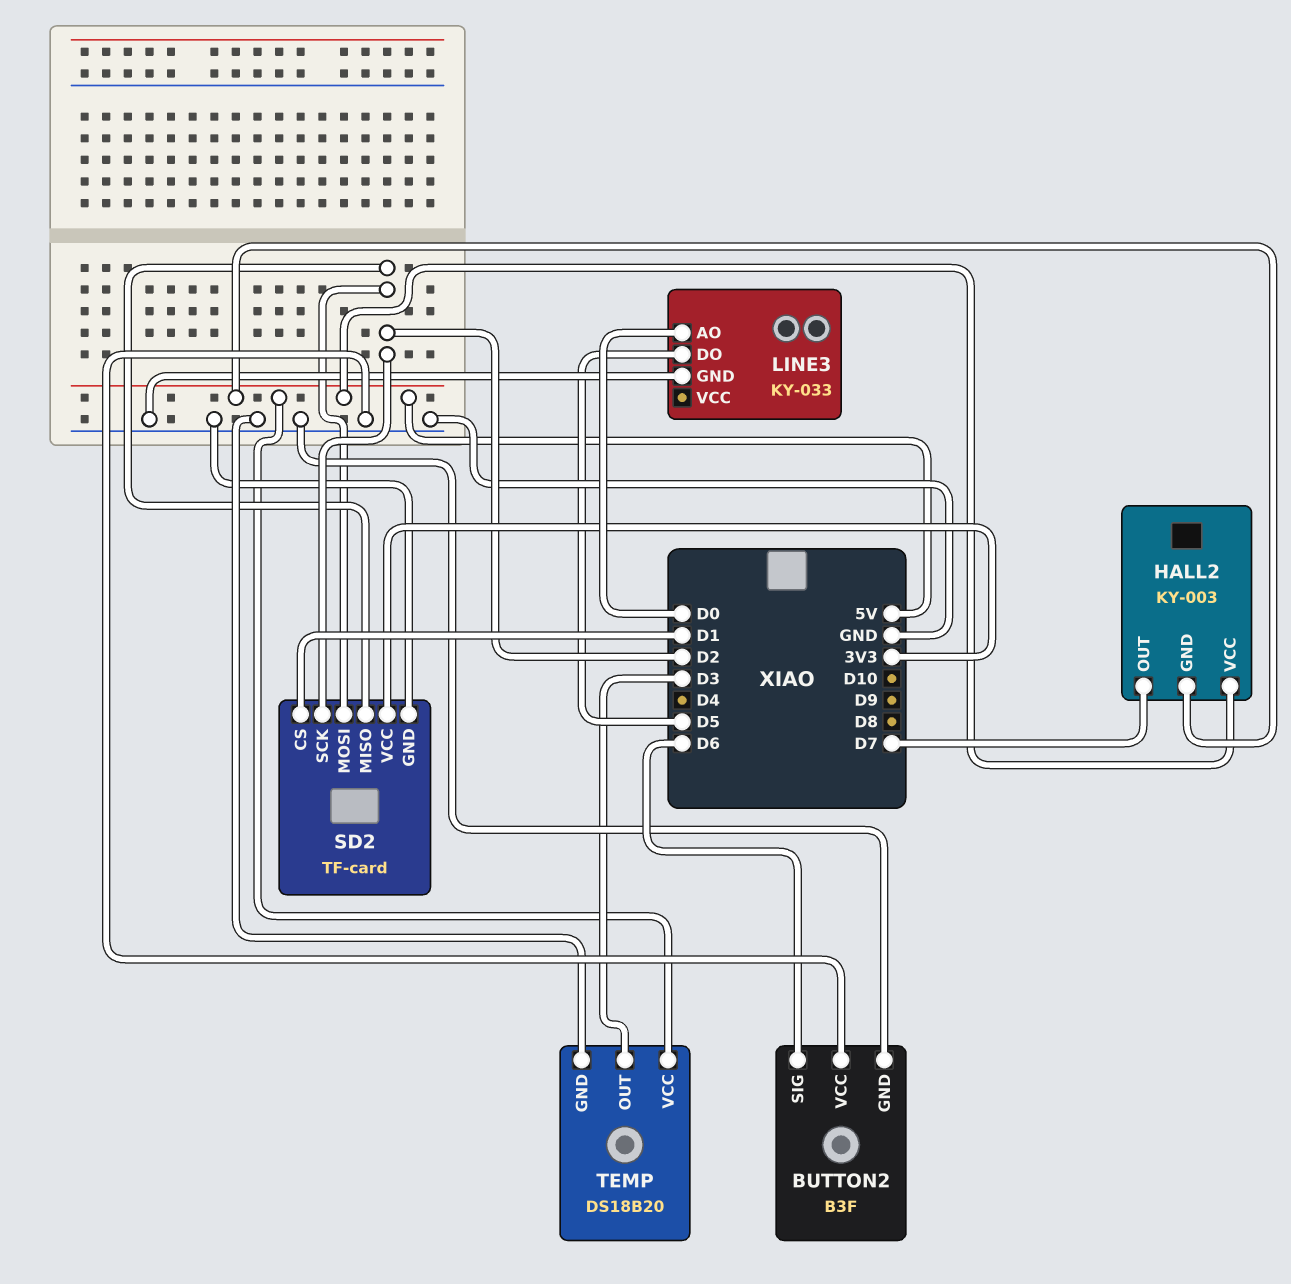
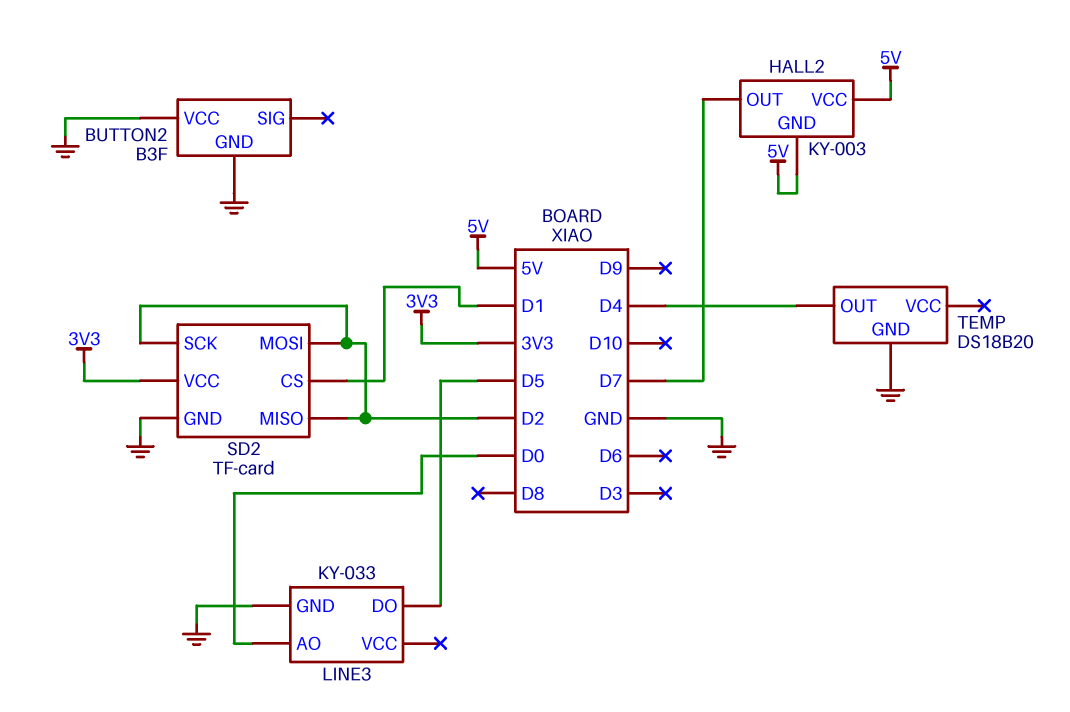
BUTTON2 pin SIG: D6 -> none
TEMP pin OUT: D3 -> D4
TEMP pin VCC: 5V -> none

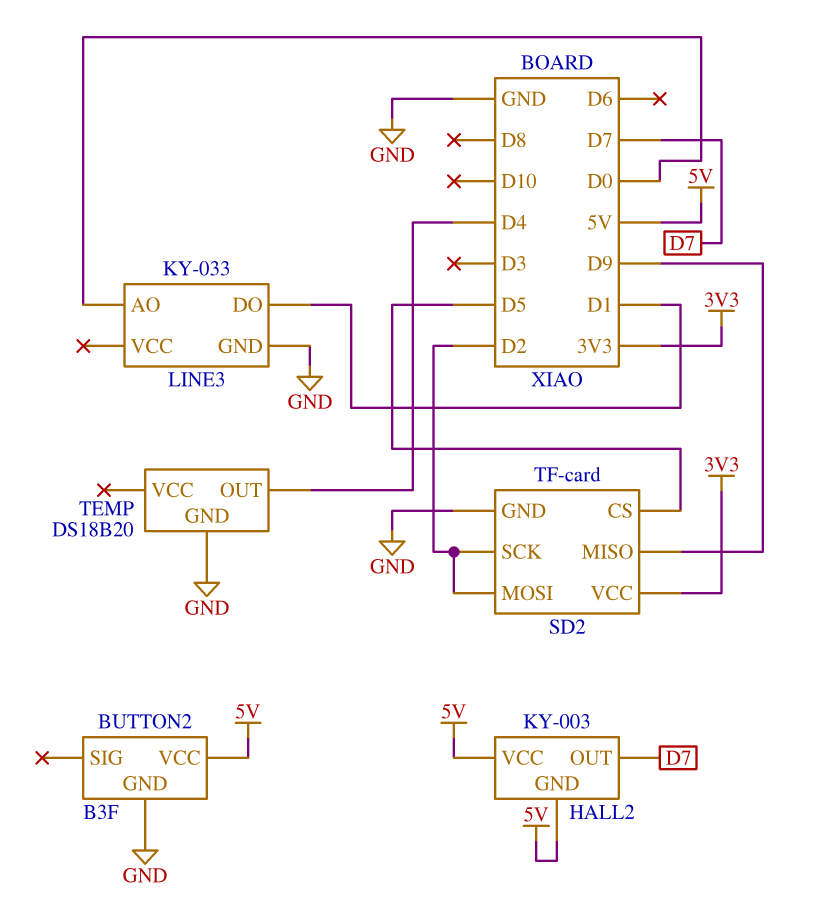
BUTTON2 pin VCC: GND -> 5V
LINE3 pin DO: D5 -> D1
SD2 pin CS: D1 -> D5
SD2 pin MISO: D2 -> D9

